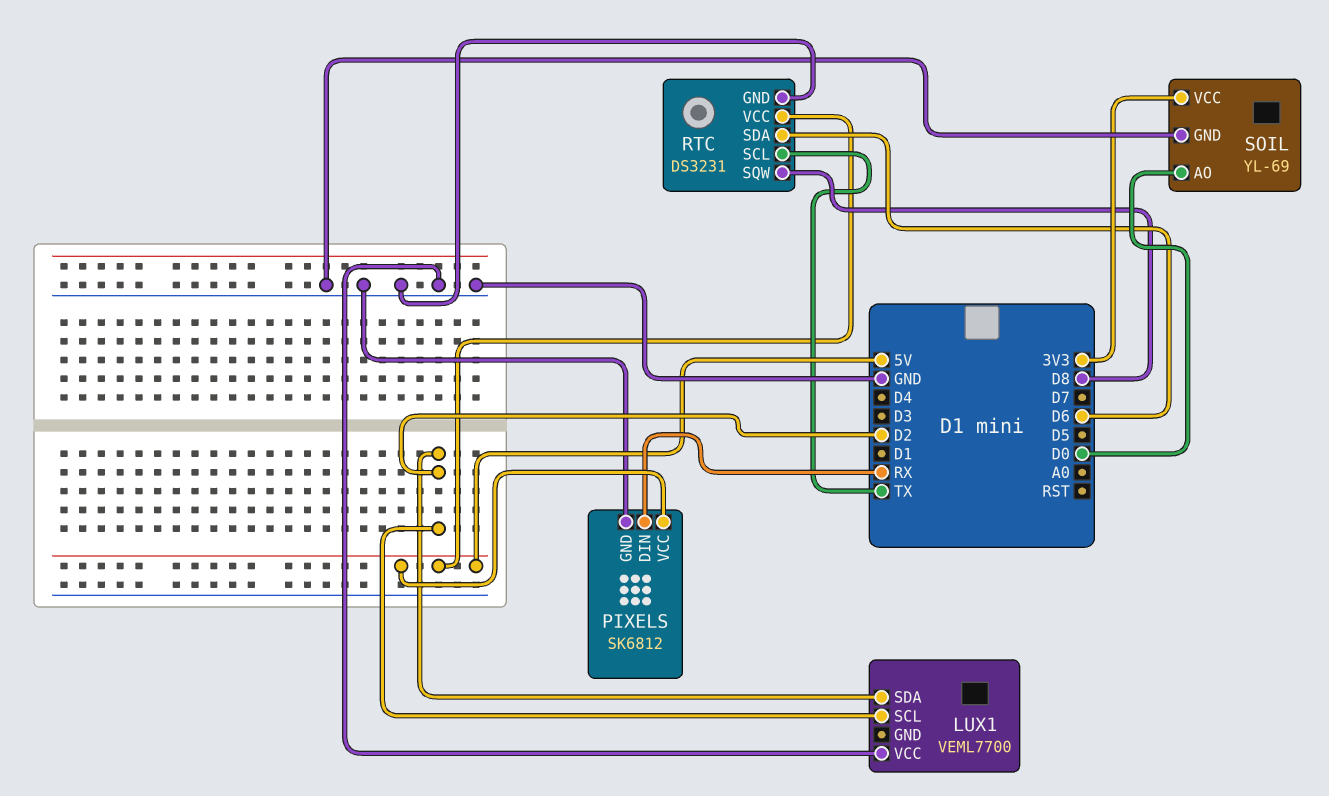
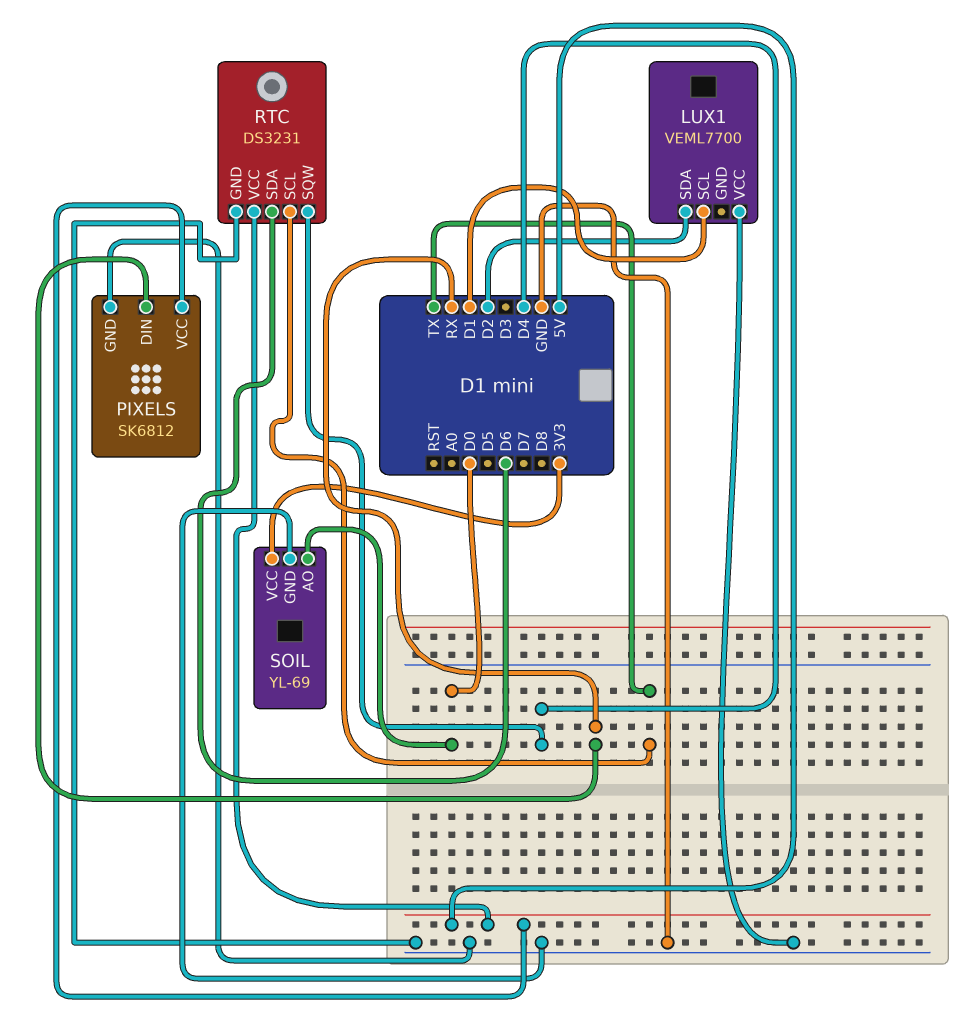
LUX1 pin SCL: D2 -> D1
RTC pin SQW: D8 -> D4

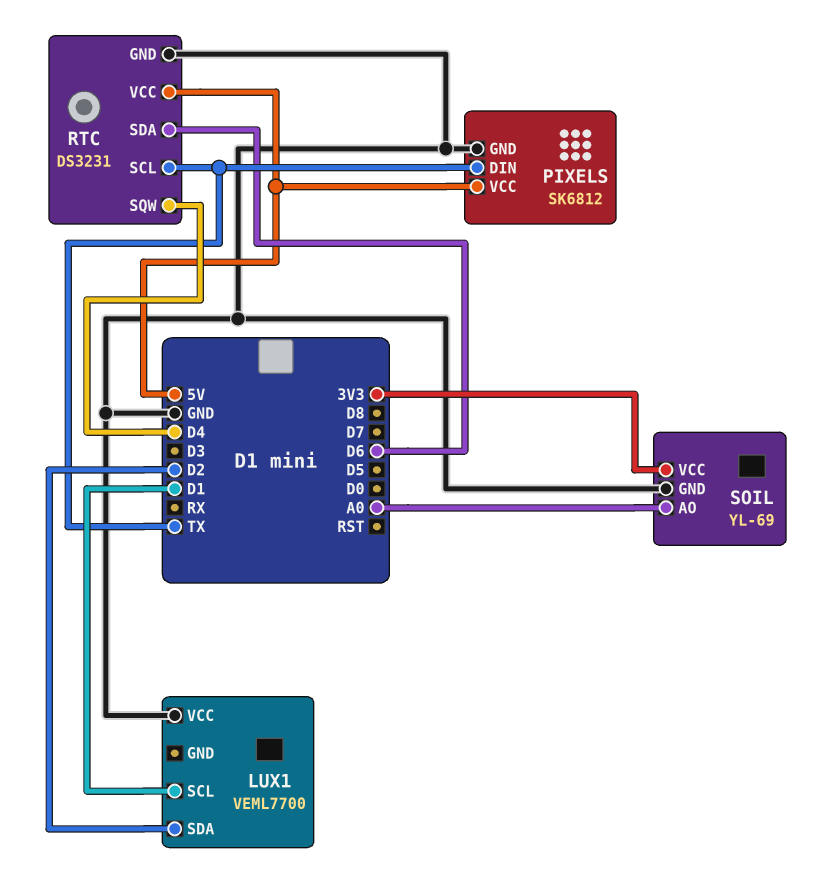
PIXELS pin DIN: RX -> TX
SOIL pin AO: D0 -> A0

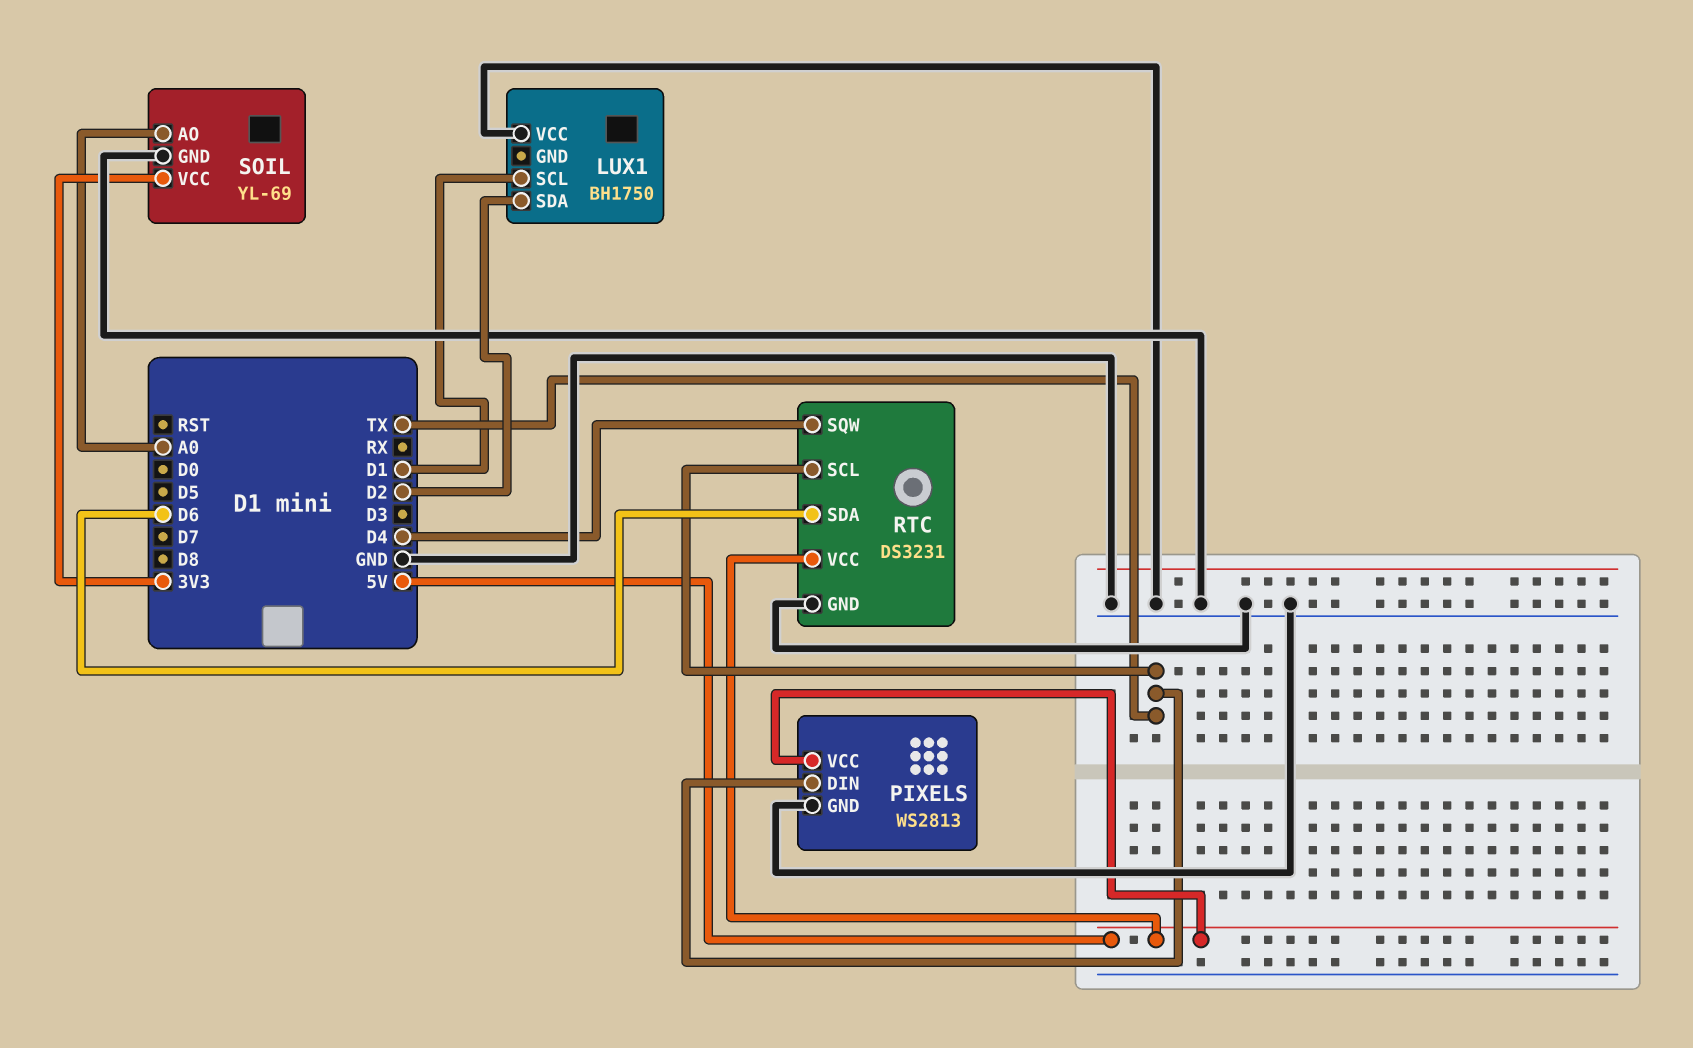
LUX1: VEML7700 -> BH1750
PIXELS: SK6812 -> WS2813

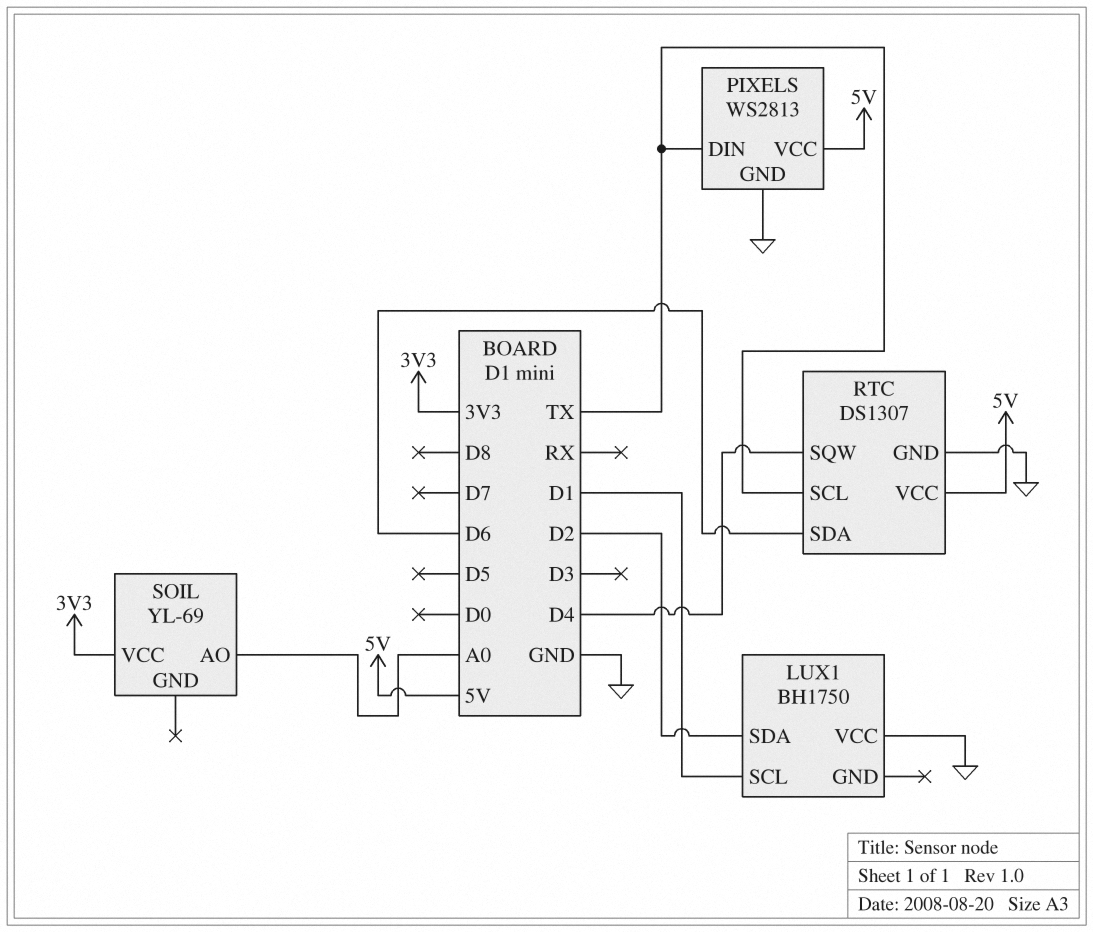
RTC: DS3231 -> DS1307
SOIL pin GND: GND -> none

